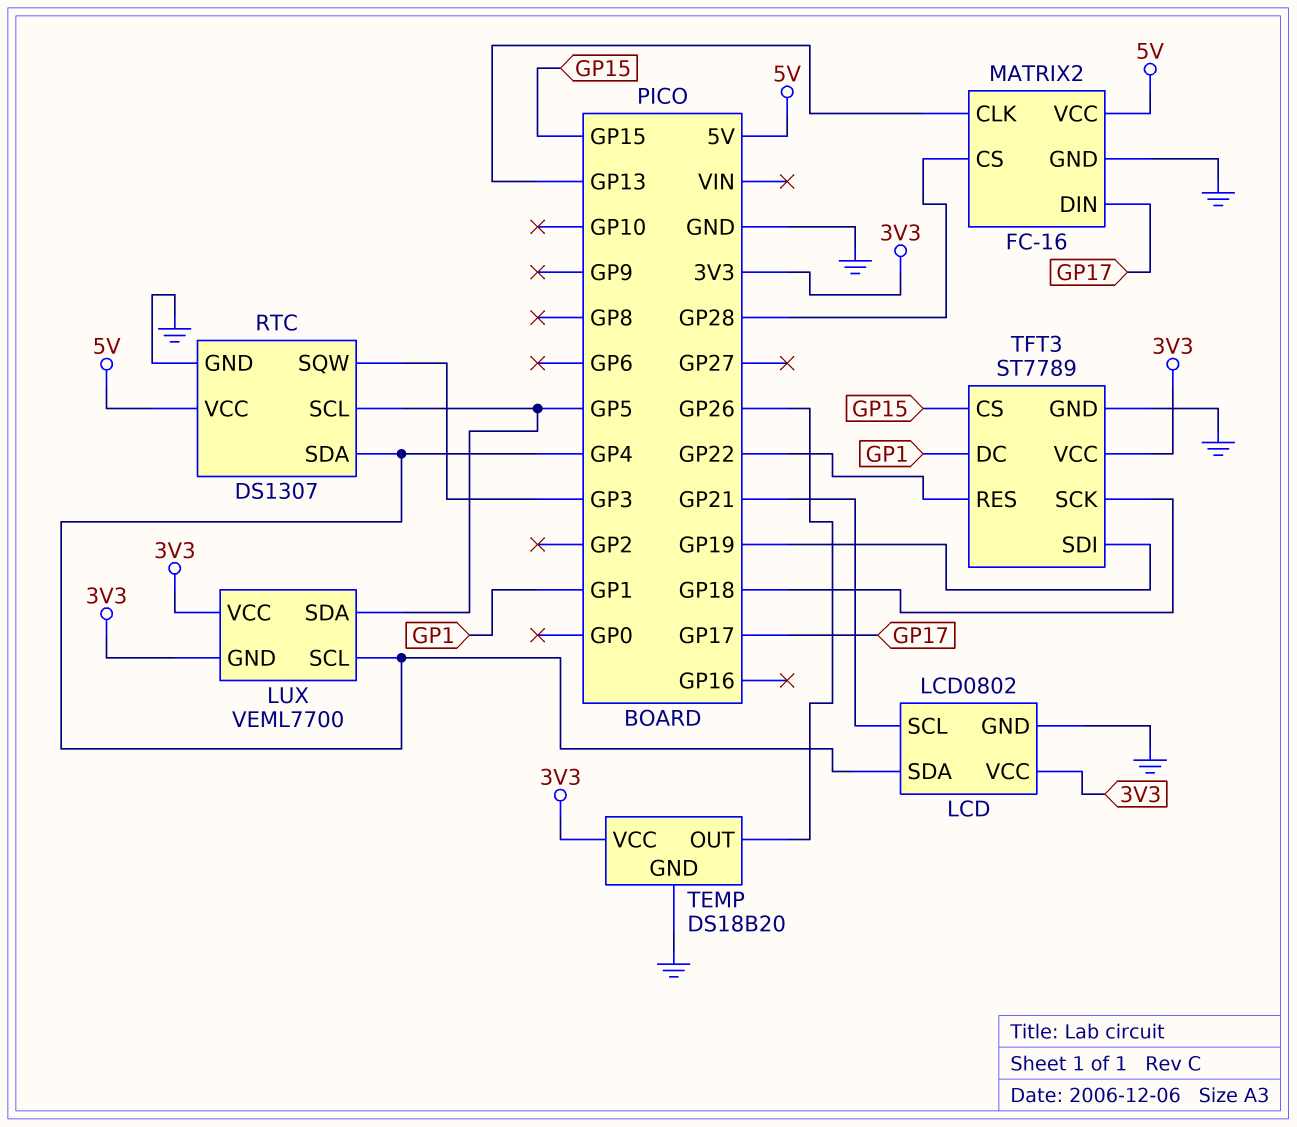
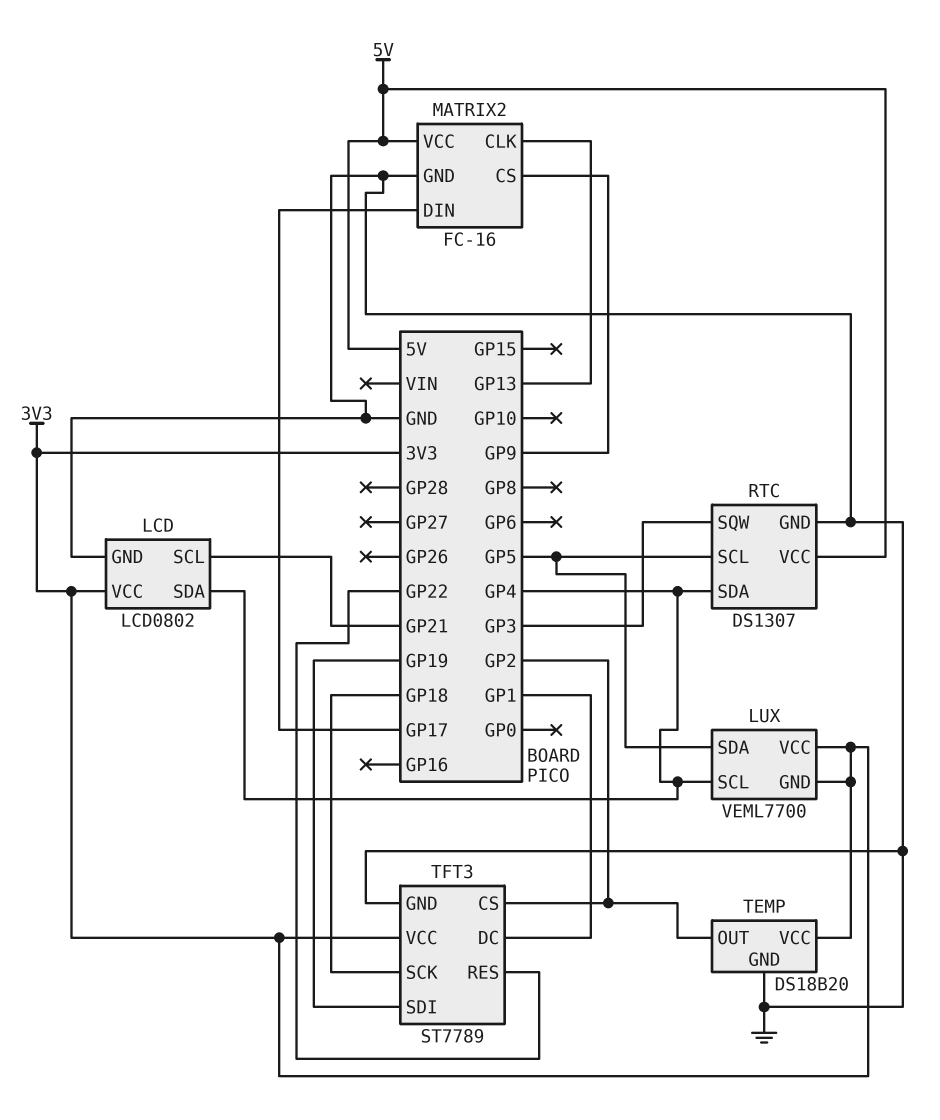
MATRIX2 pin CS: GP28 -> GP9
TEMP pin OUT: GP26 -> GP2
TFT3 pin CS: GP15 -> GP2

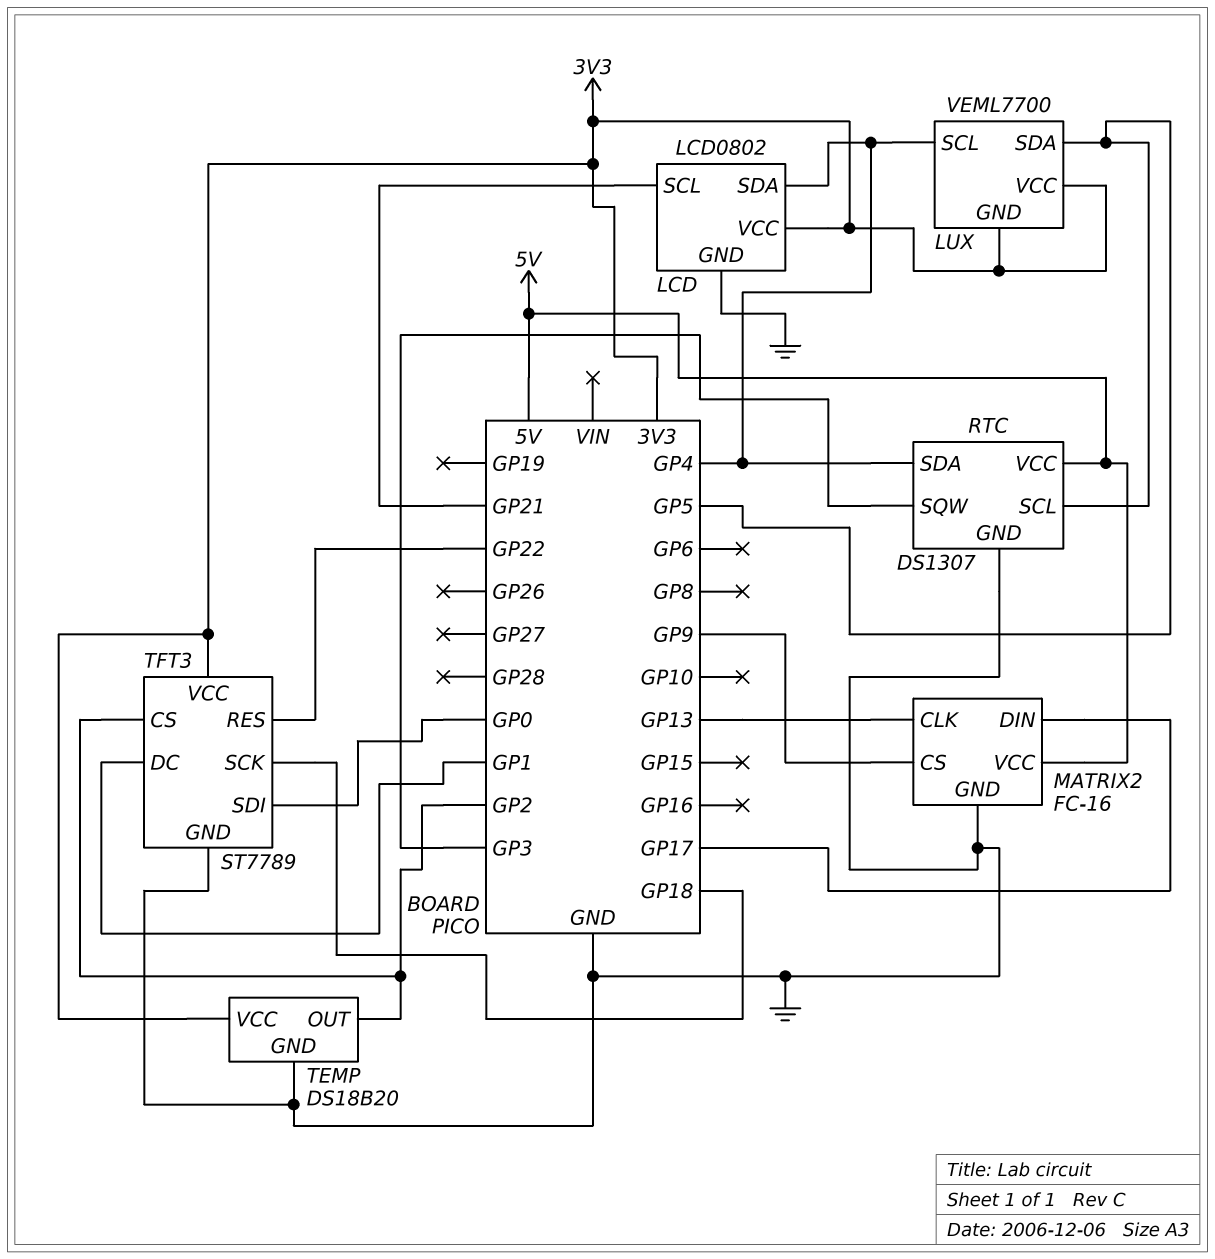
TFT3 pin SDI: GP19 -> GP0

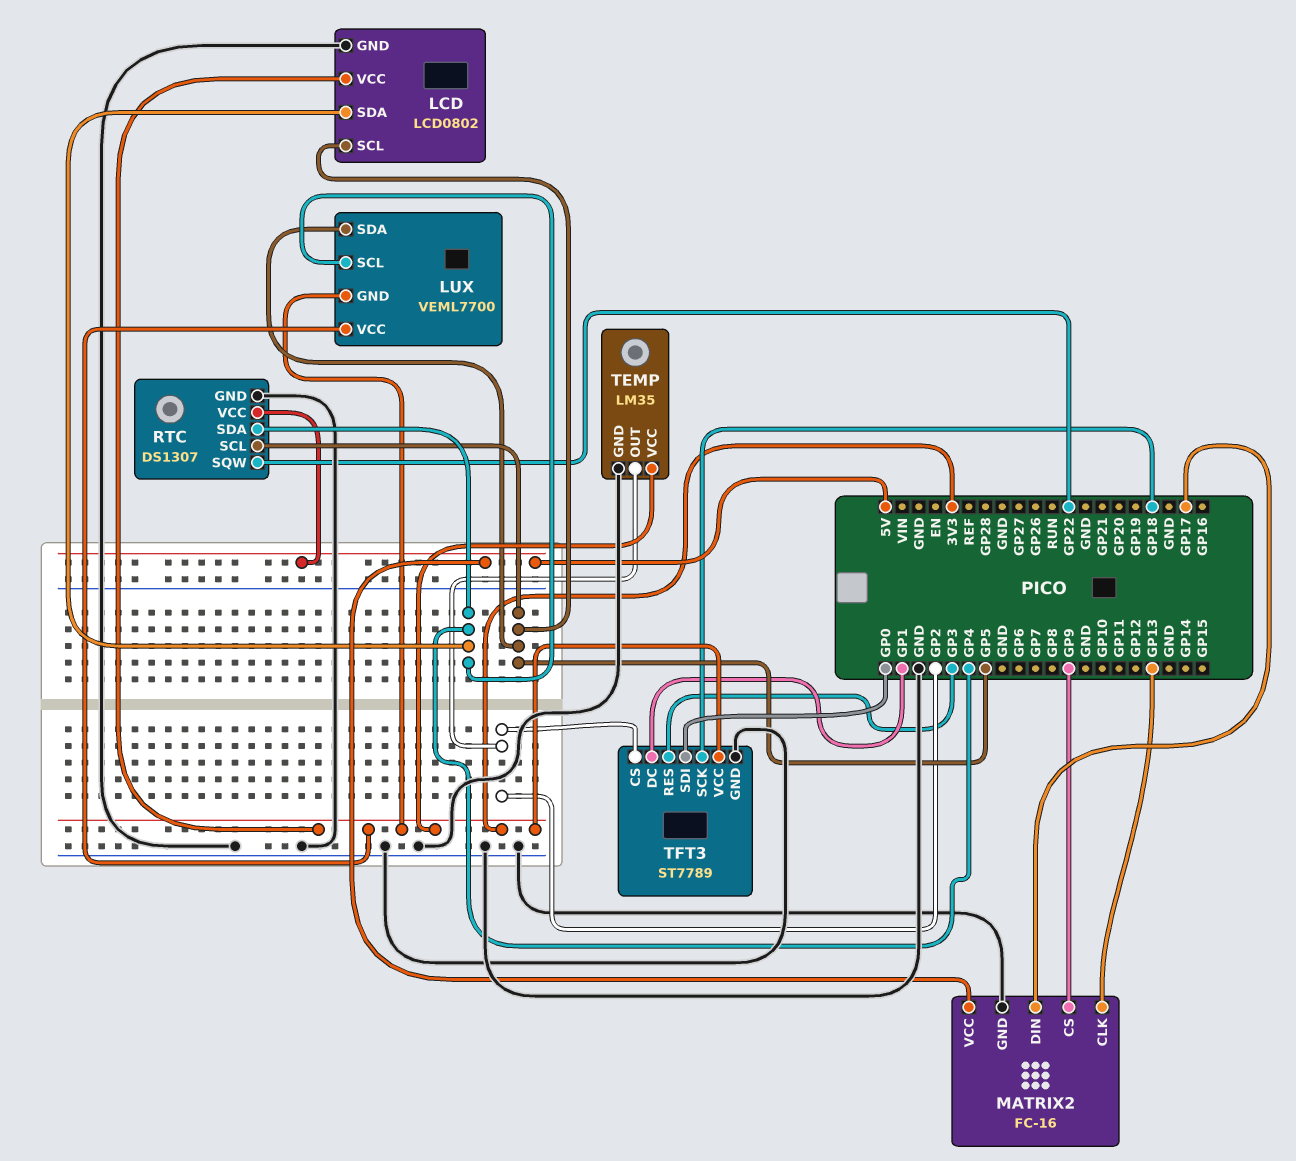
LCD pin SCL: GP21 -> GP5
RTC pin SQW: GP3 -> GP22
TEMP: DS18B20 -> LM35
TFT3 pin RES: GP22 -> GP3

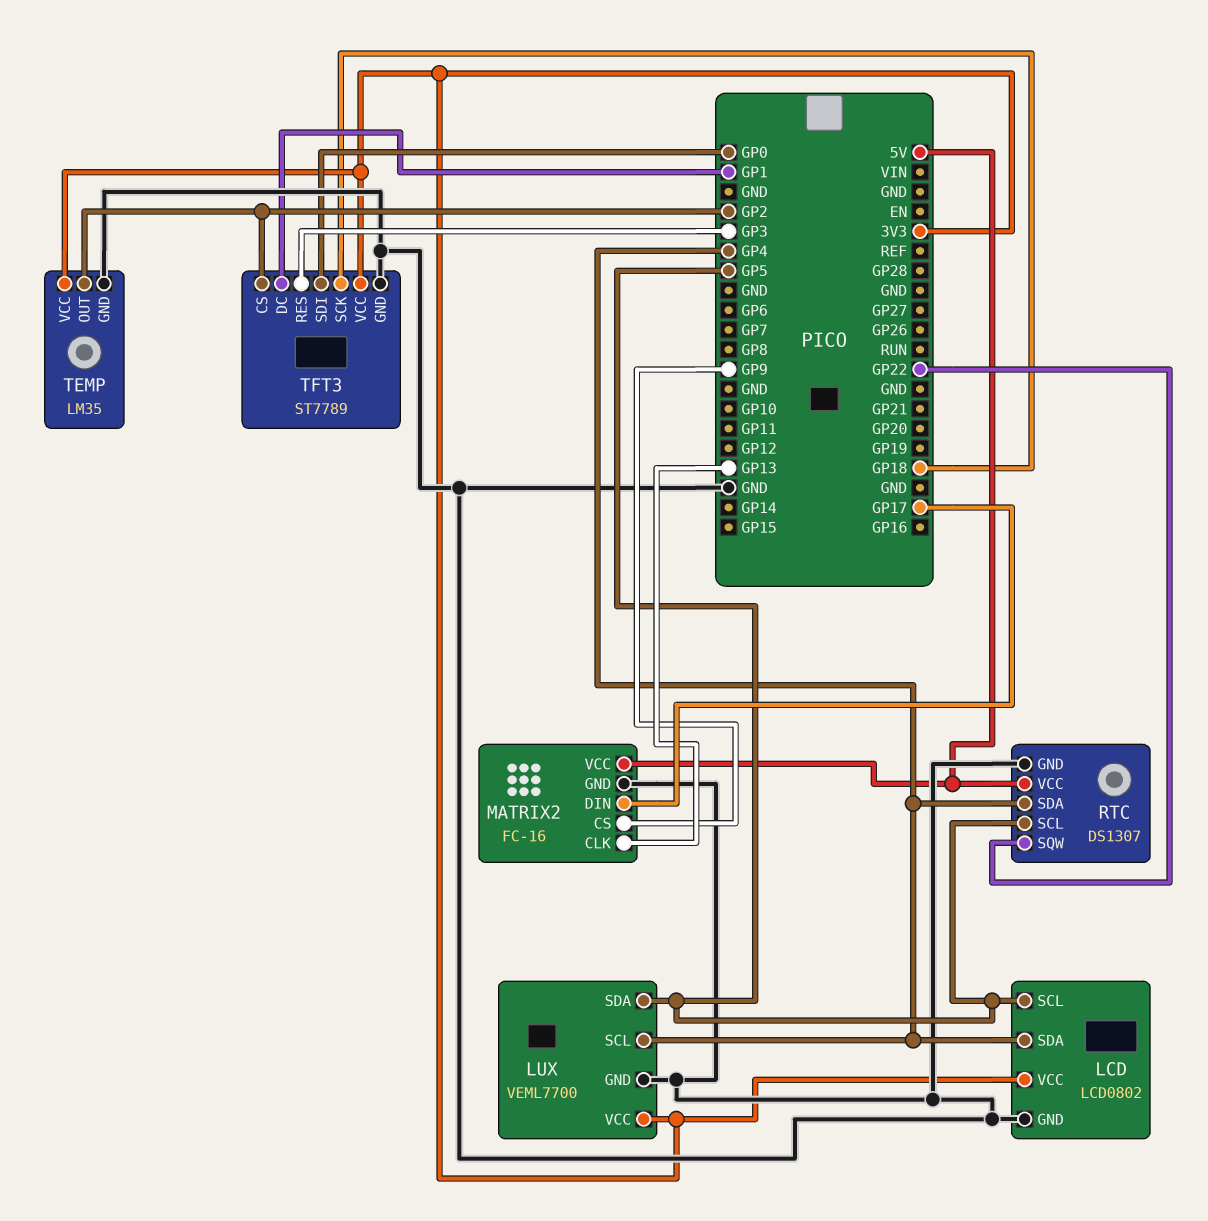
LUX pin GND: 3V3 -> GND

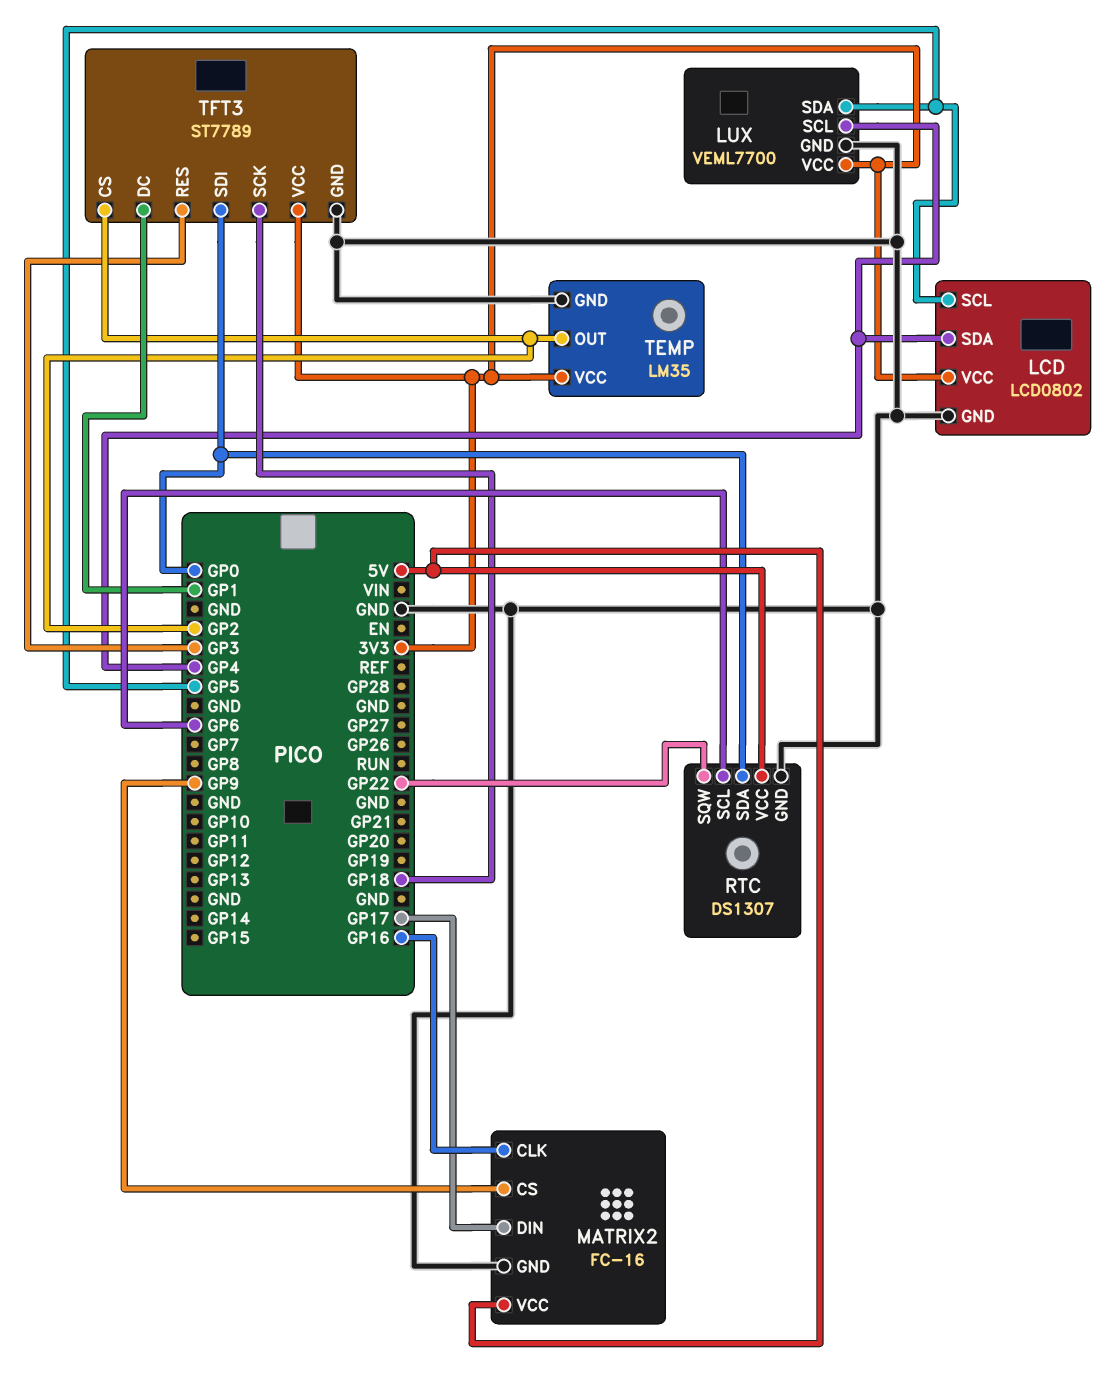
MATRIX2 pin CLK: GP13 -> GP16
RTC pin SCL: GP5 -> GP6
RTC pin SDA: GP4 -> GP0

